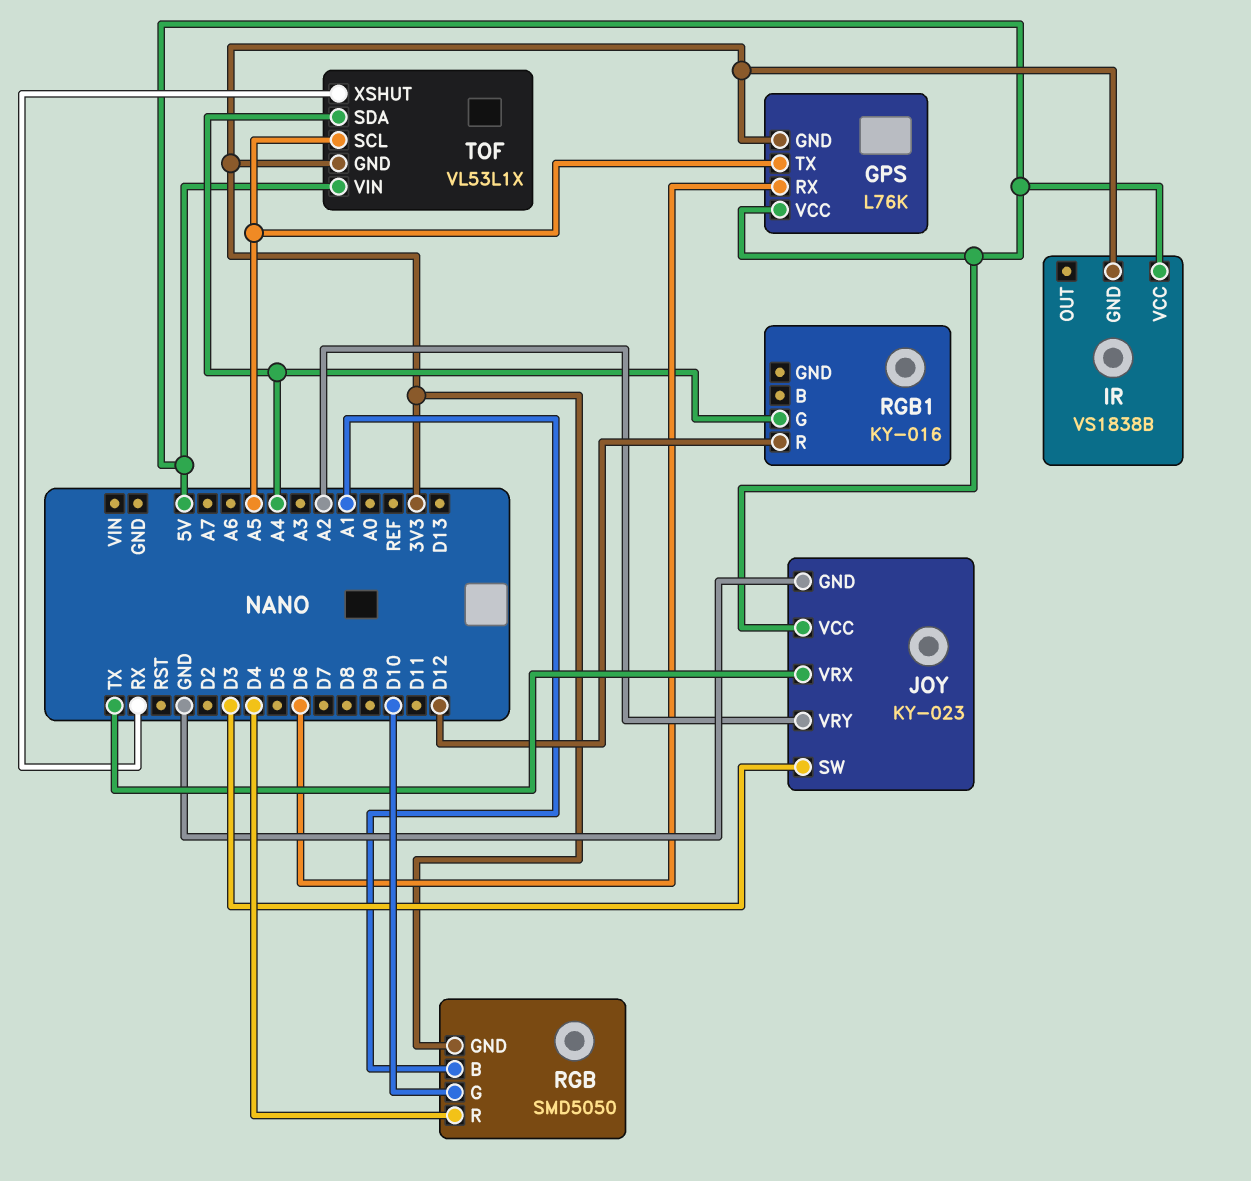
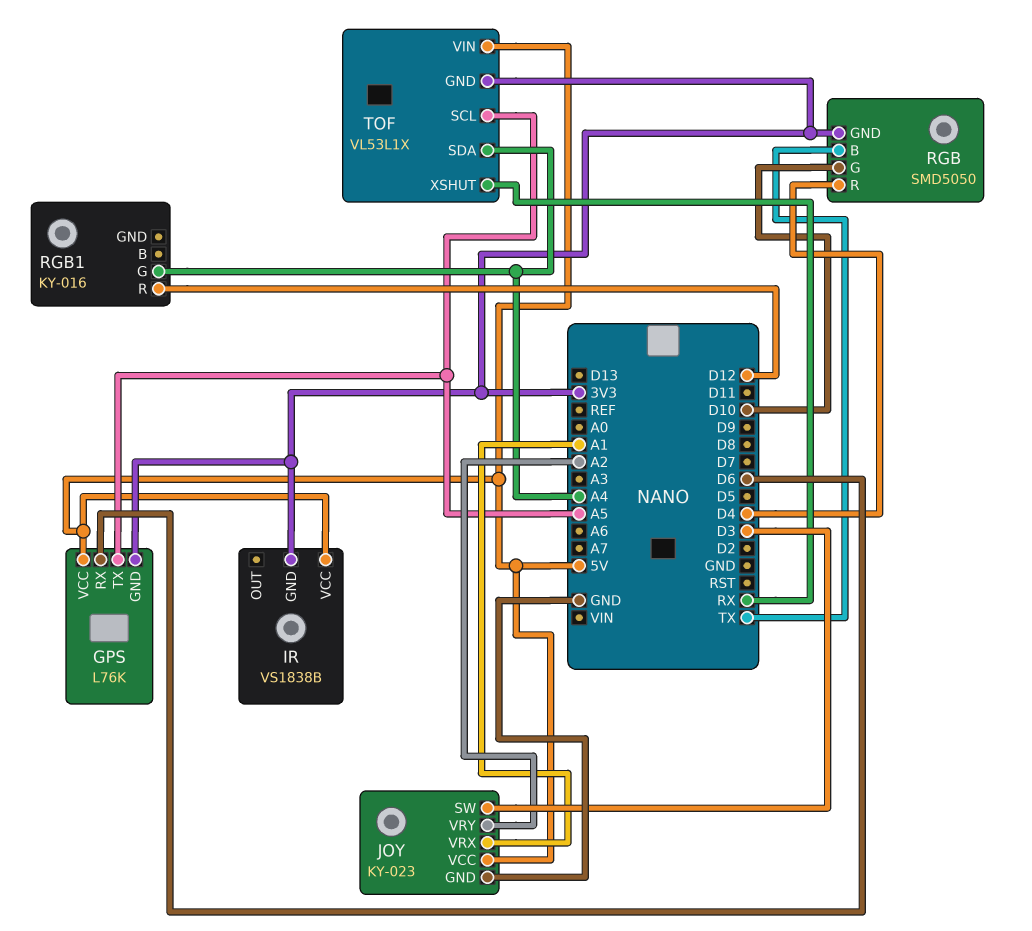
JOY pin VRX: TX -> A1
RGB pin B: A1 -> TX

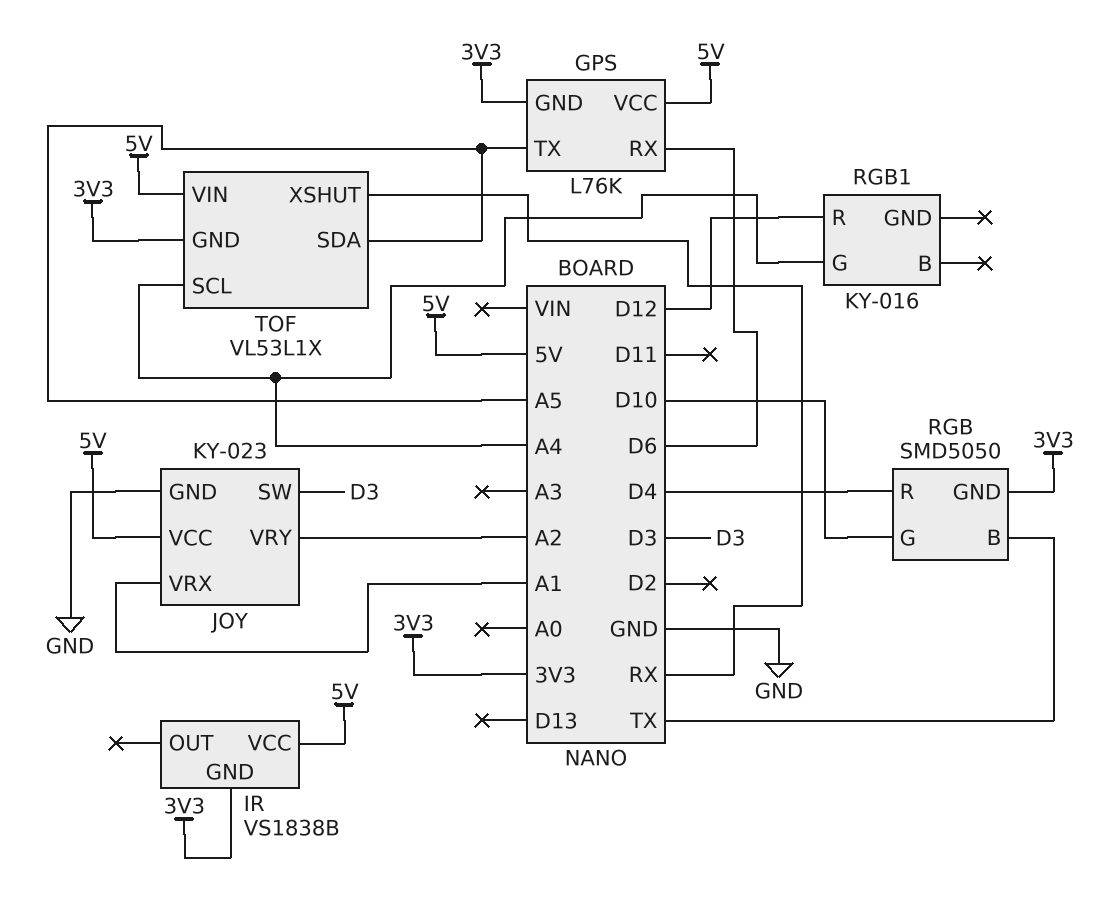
TOF pin SCL: A5 -> A4
TOF pin SDA: A4 -> A5

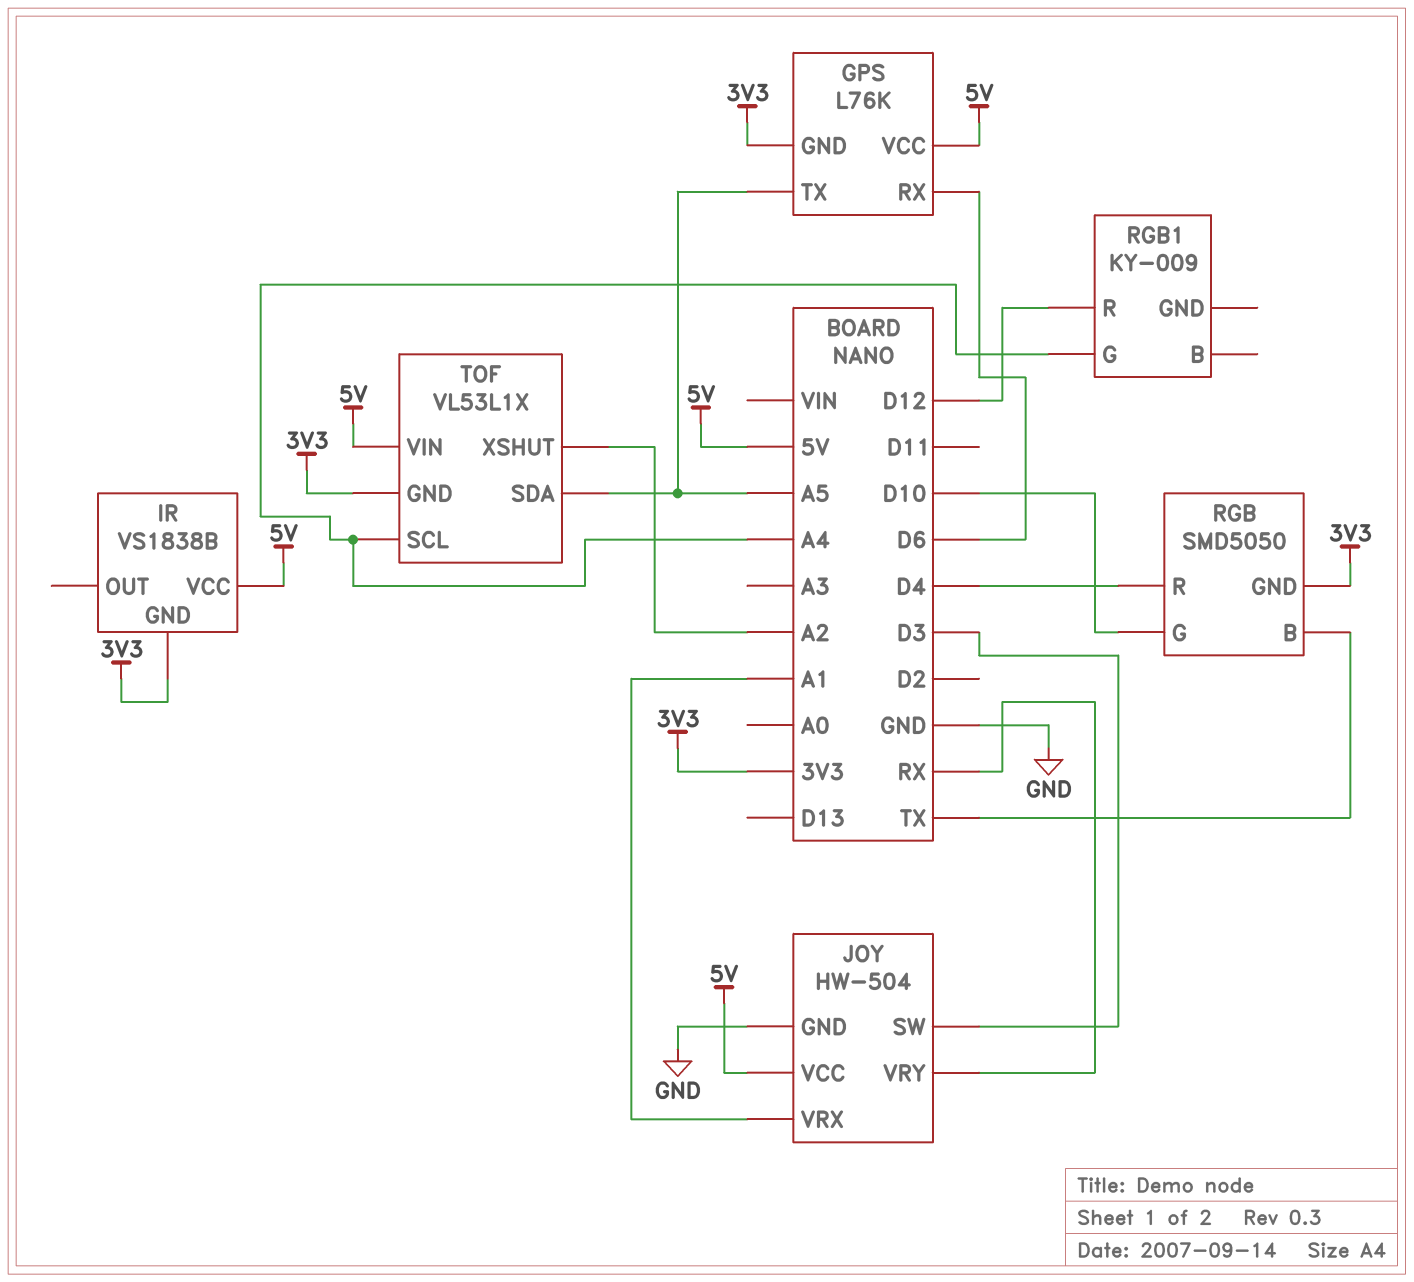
JOY: KY-023 -> HW-504
JOY pin VRY: A2 -> RX
RGB1: KY-016 -> KY-009
TOF pin XSHUT: RX -> A2

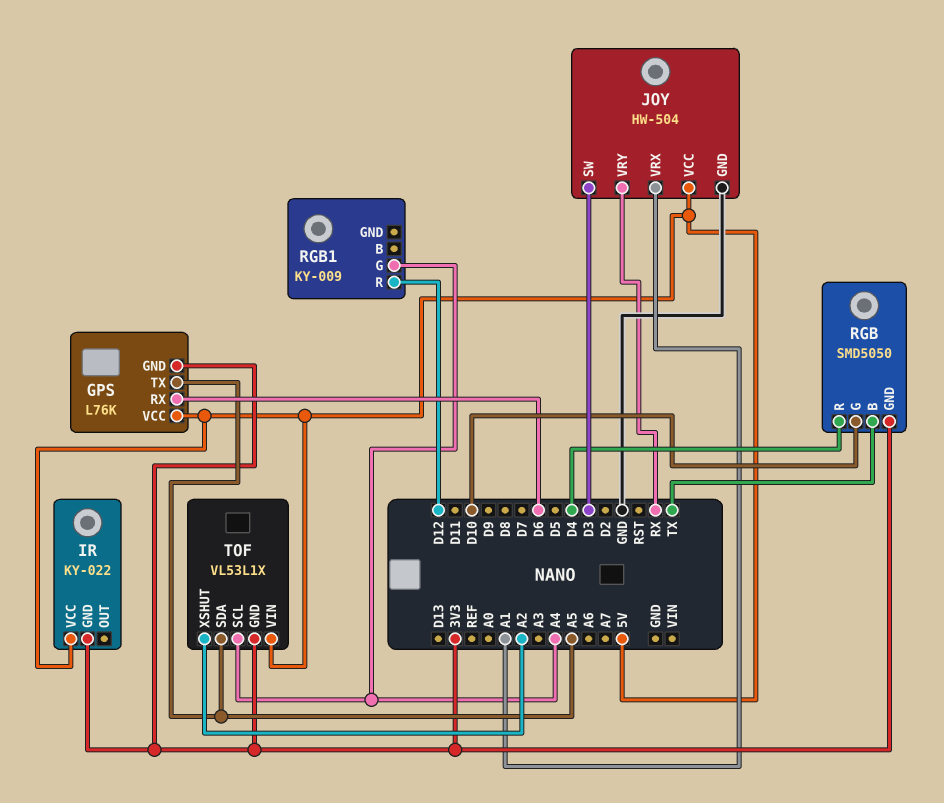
IR: VS1838B -> KY-022

